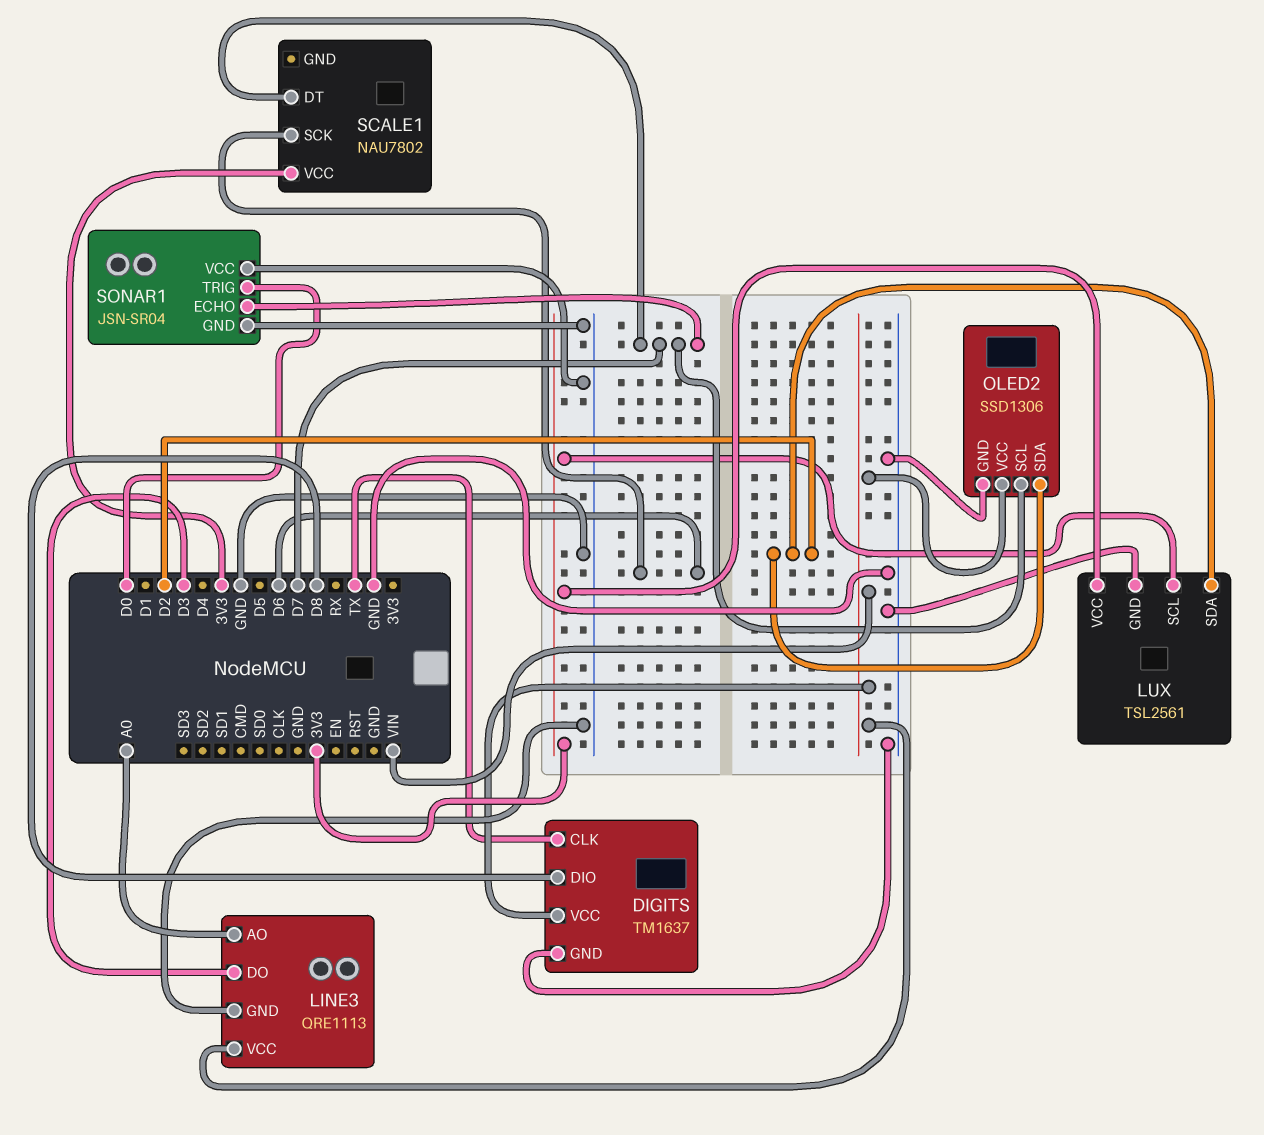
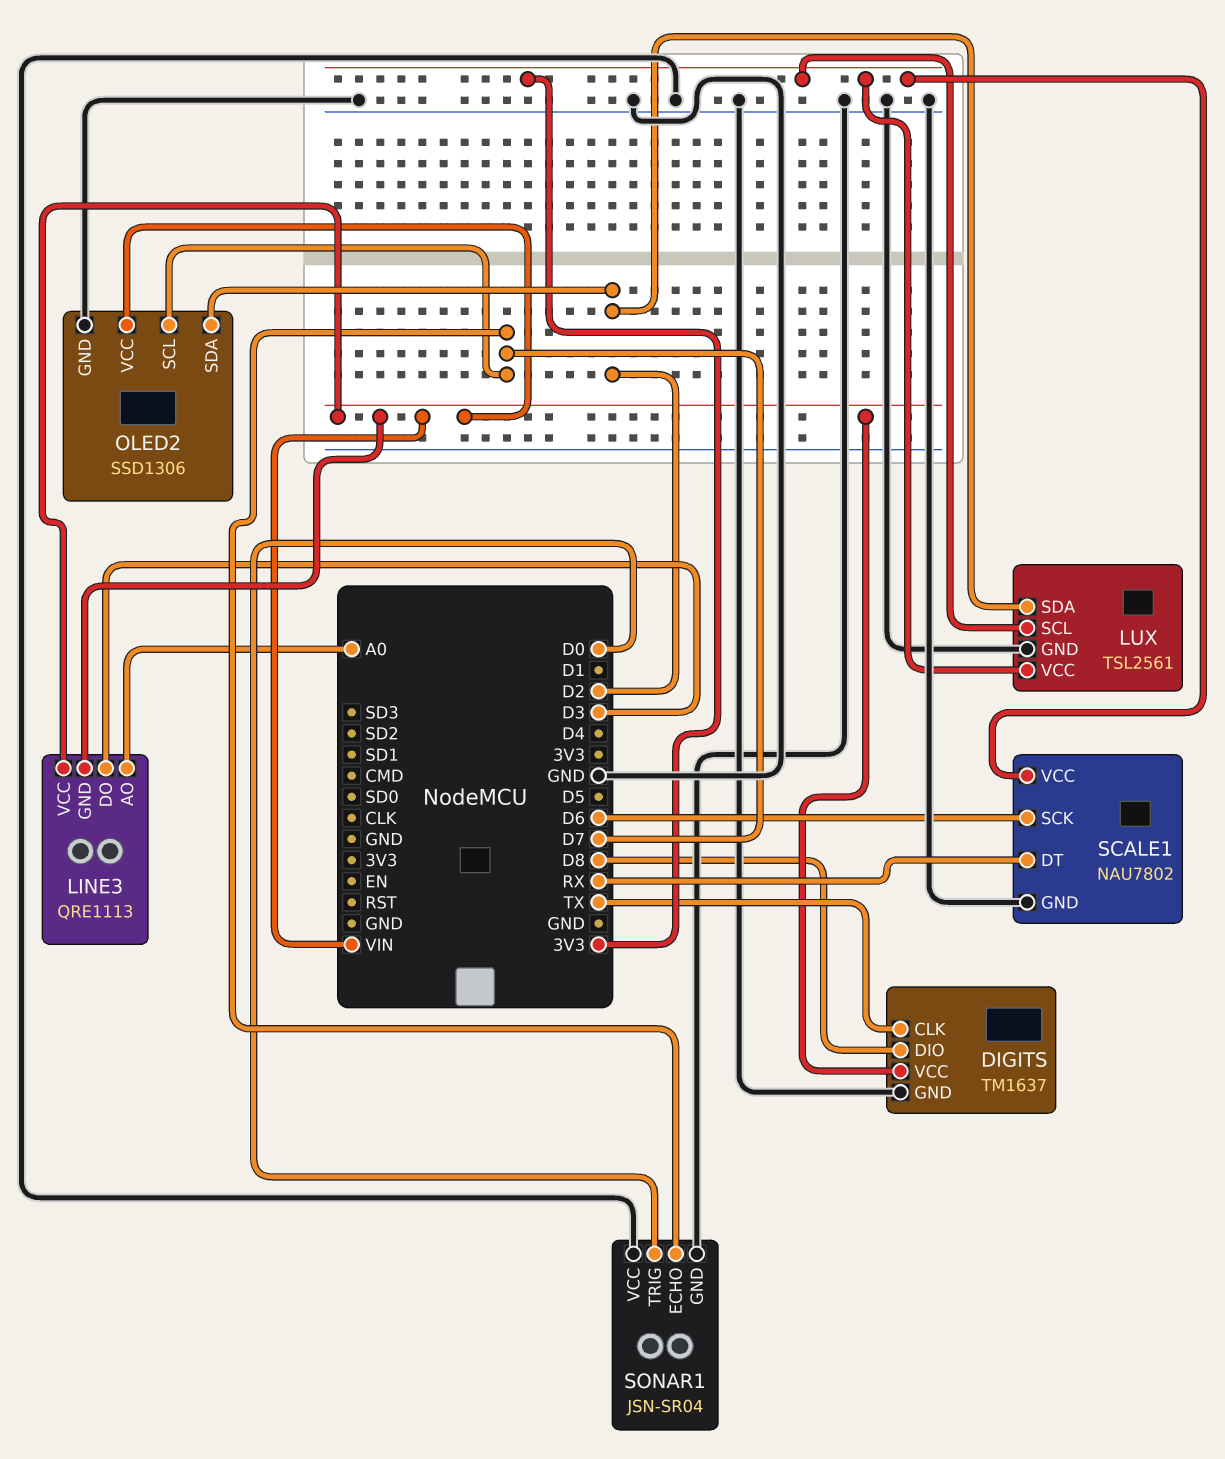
LINE3 pin GND: GND -> VIN
SCALE1 pin DT: D7 -> RX
SCALE1 pin GND: none -> GND

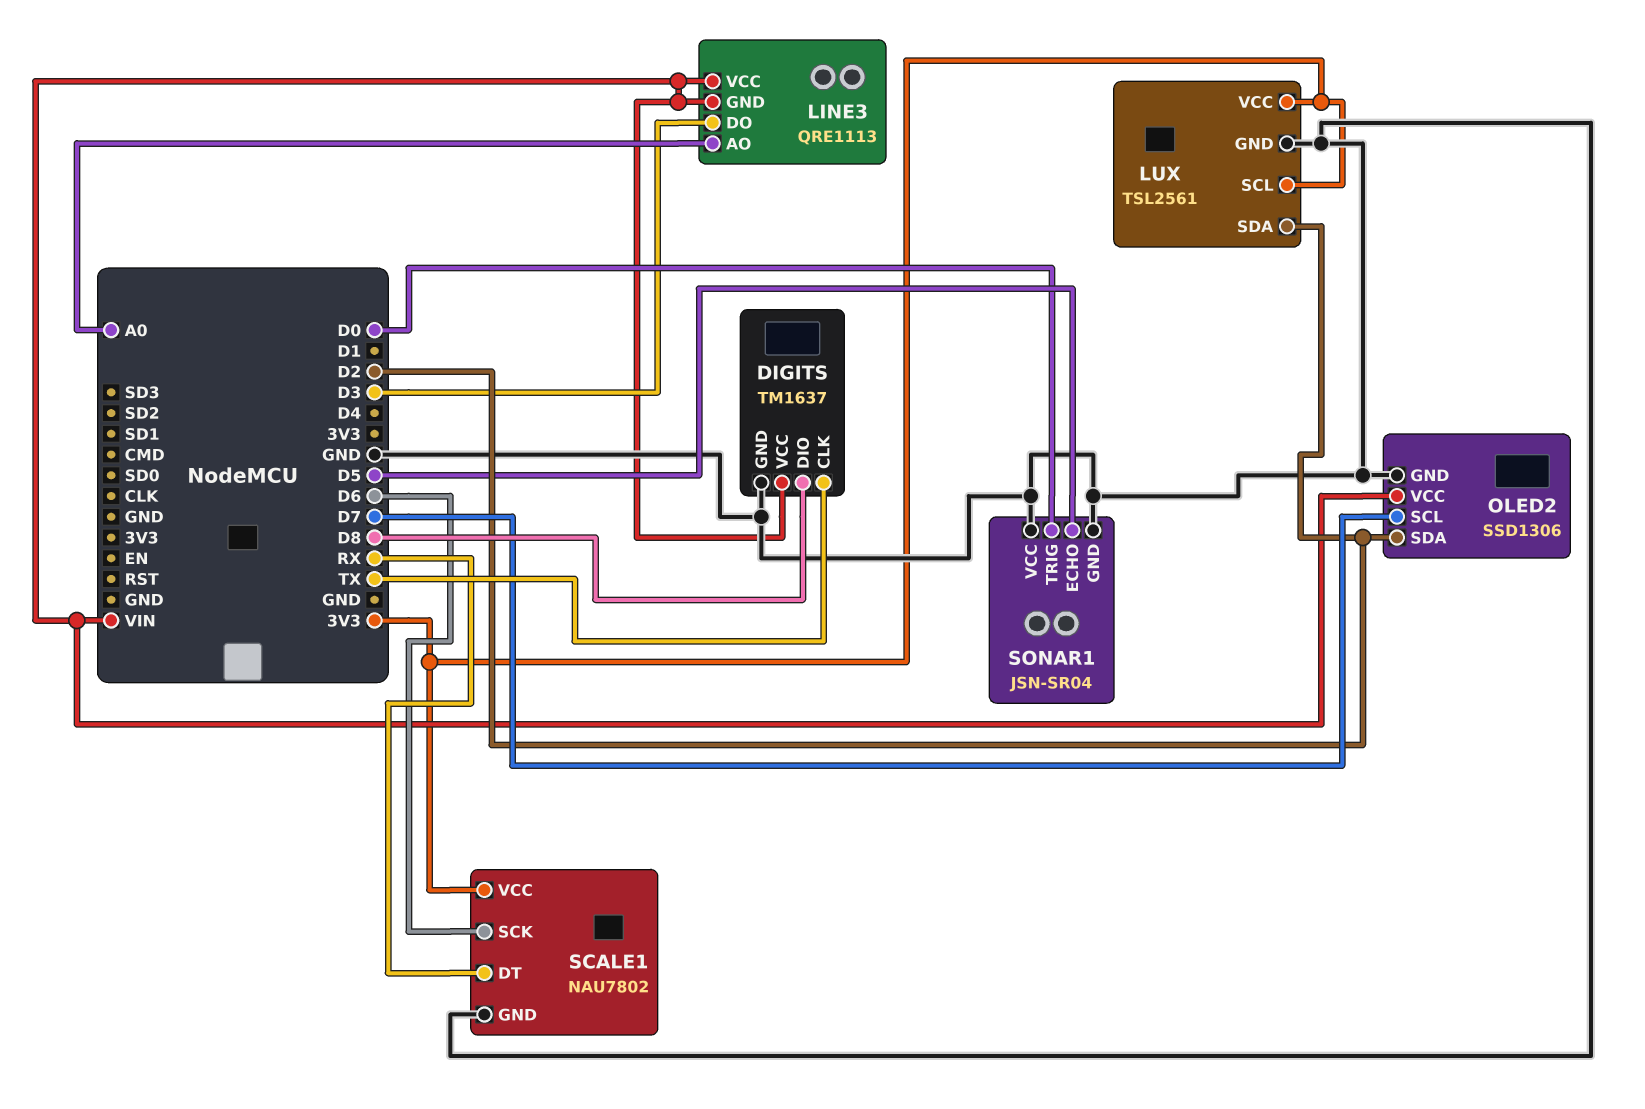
SONAR1 pin ECHO: D7 -> D5

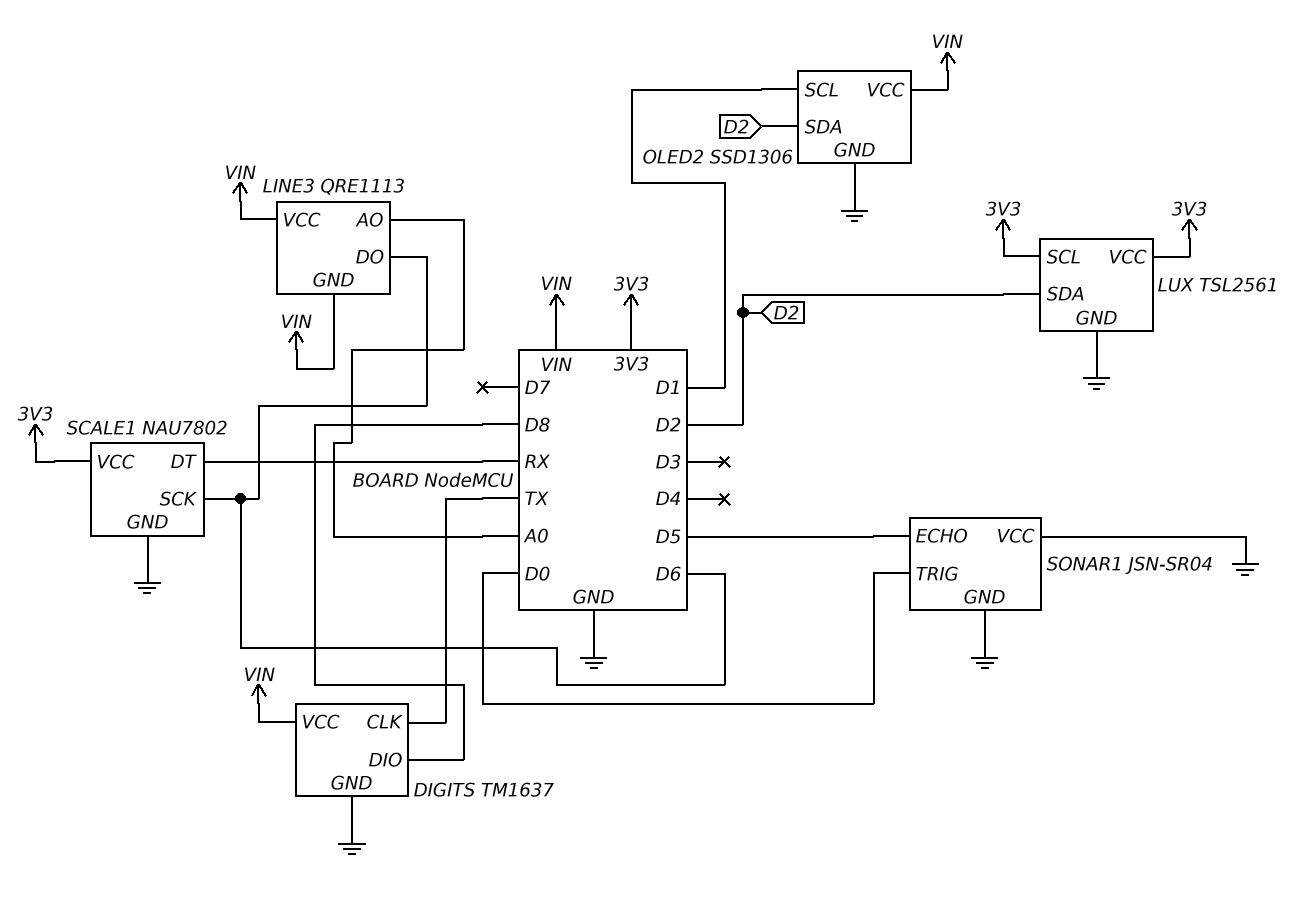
LINE3 pin DO: D3 -> D6
OLED2 pin SCL: D7 -> D1

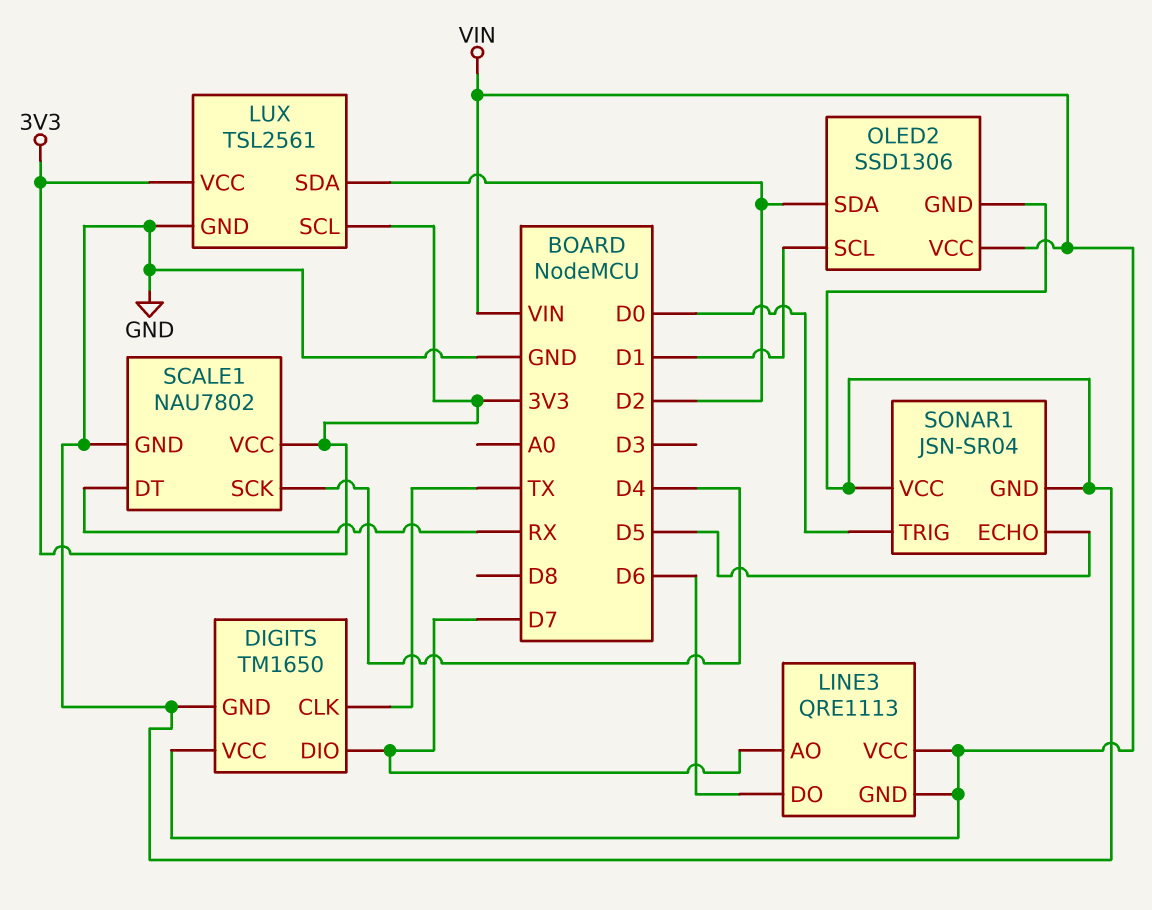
DIGITS: TM1637 -> TM1650
DIGITS pin DIO: D8 -> D7
LINE3 pin AO: A0 -> D7
SCALE1 pin SCK: D6 -> D4

